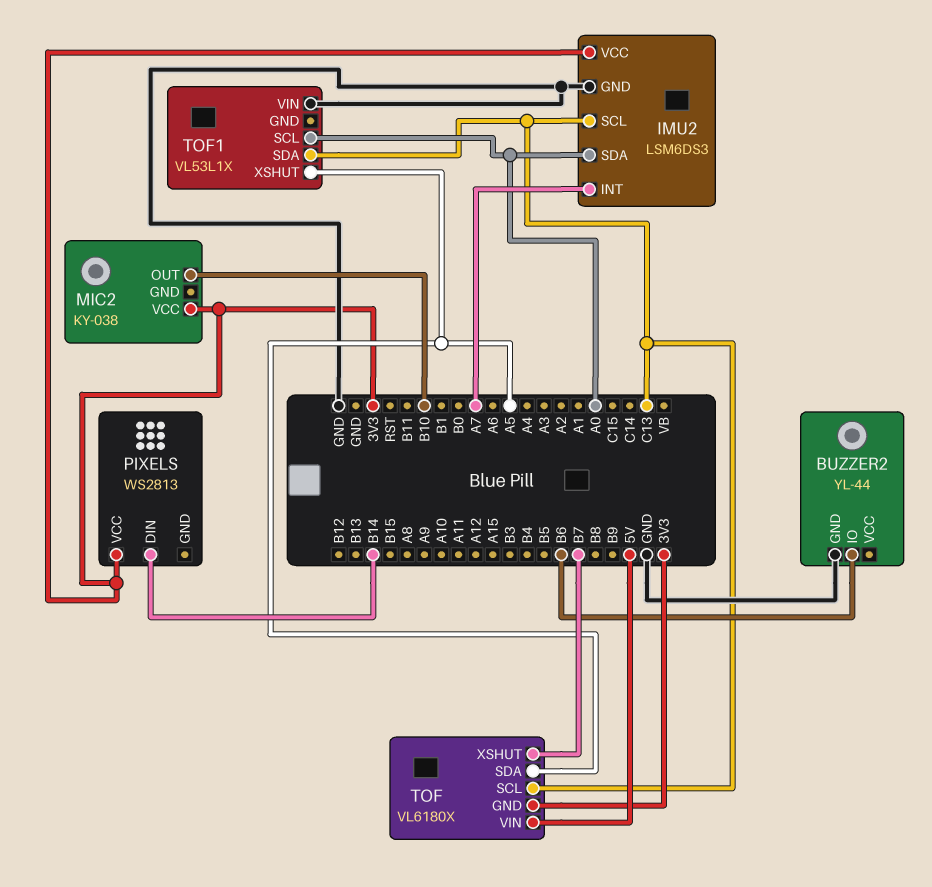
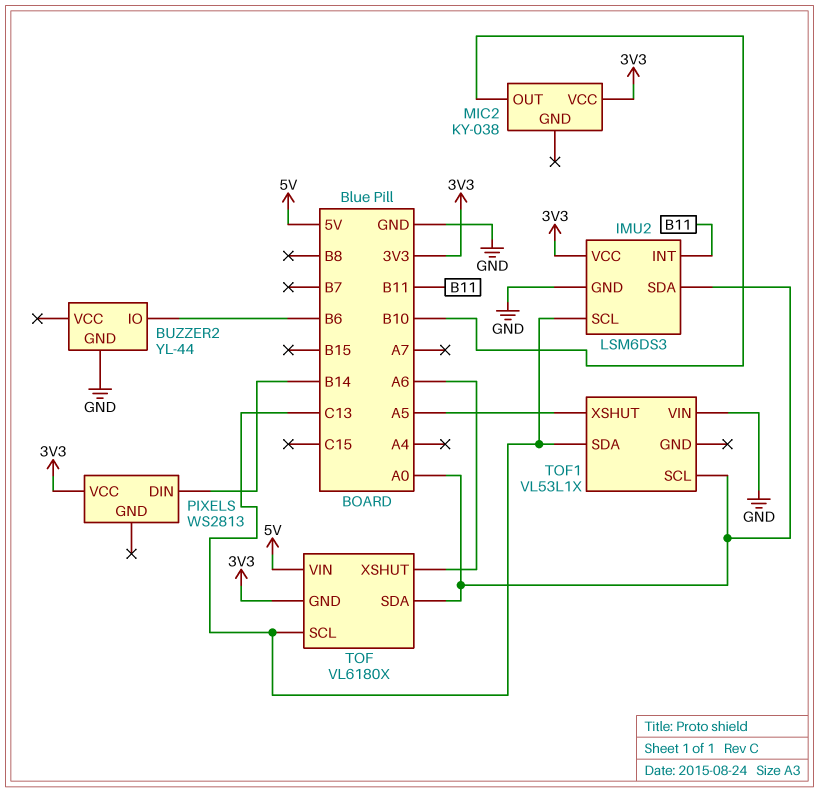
IMU2 pin INT: A7 -> B11
TOF pin SDA: A5 -> A0
TOF pin XSHUT: B7 -> A6

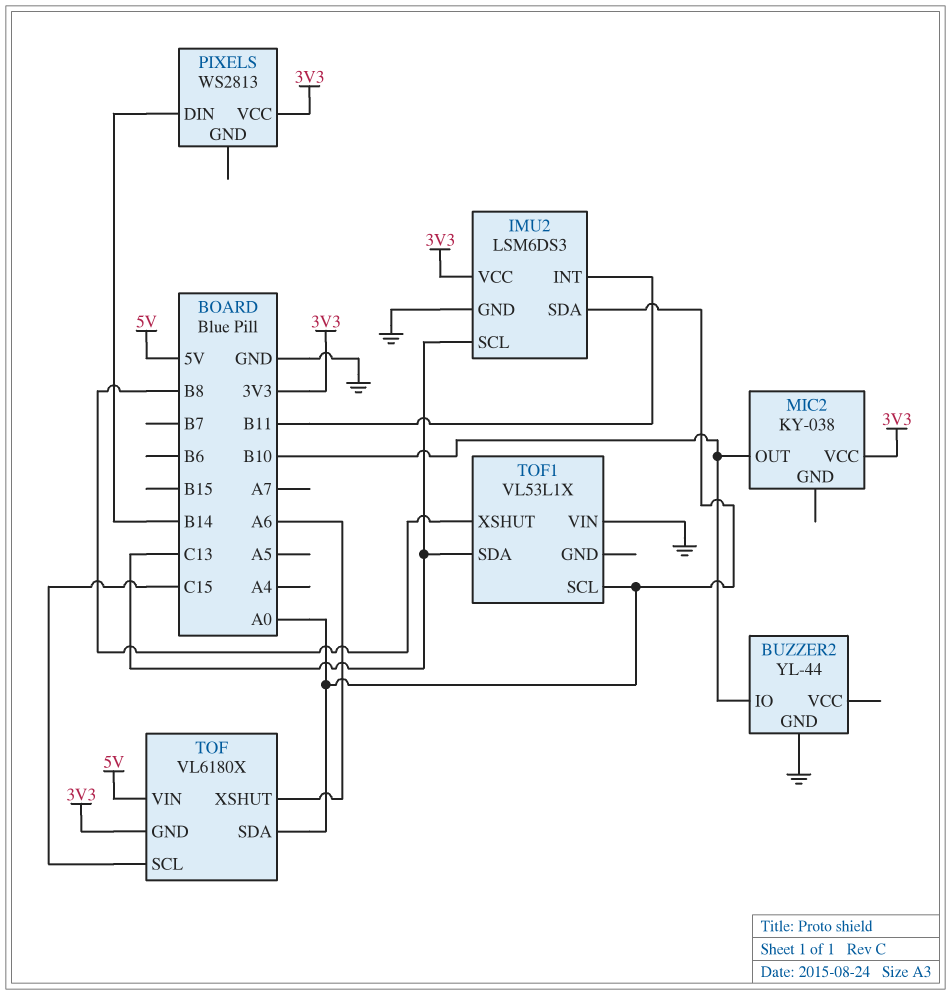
BUZZER2 pin IO: B6 -> B10
TOF pin SCL: C13 -> C15
TOF1 pin XSHUT: A5 -> B8

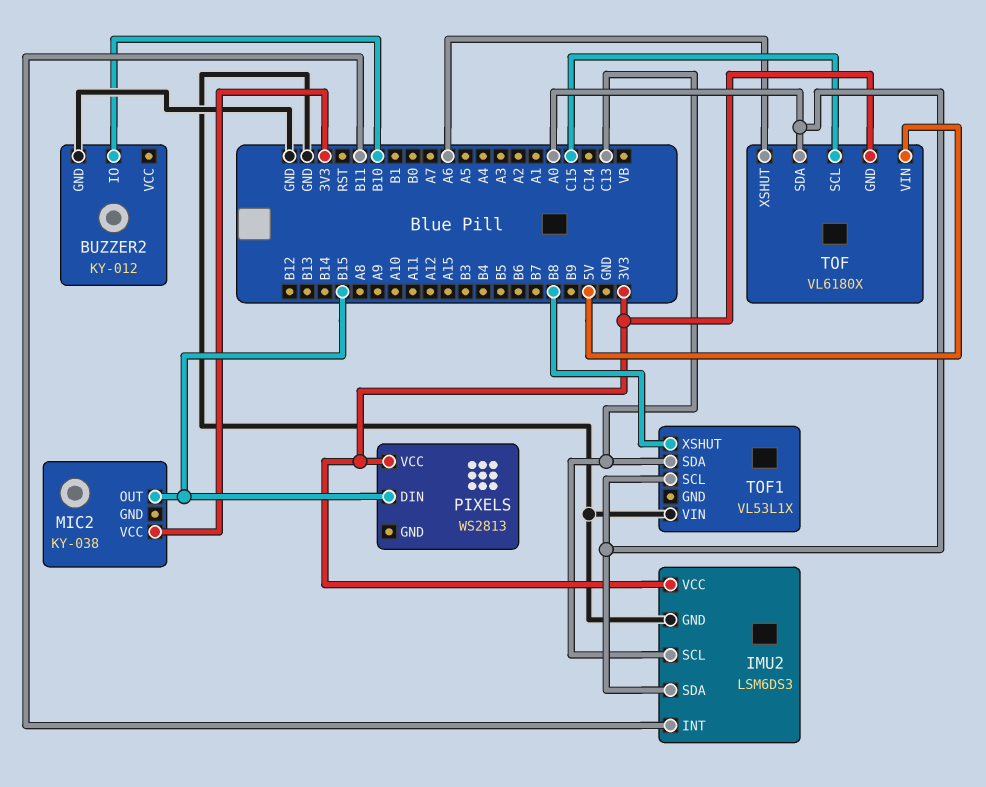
BUZZER2: YL-44 -> KY-012
MIC2 pin OUT: B10 -> B15
PIXELS pin DIN: B14 -> B15

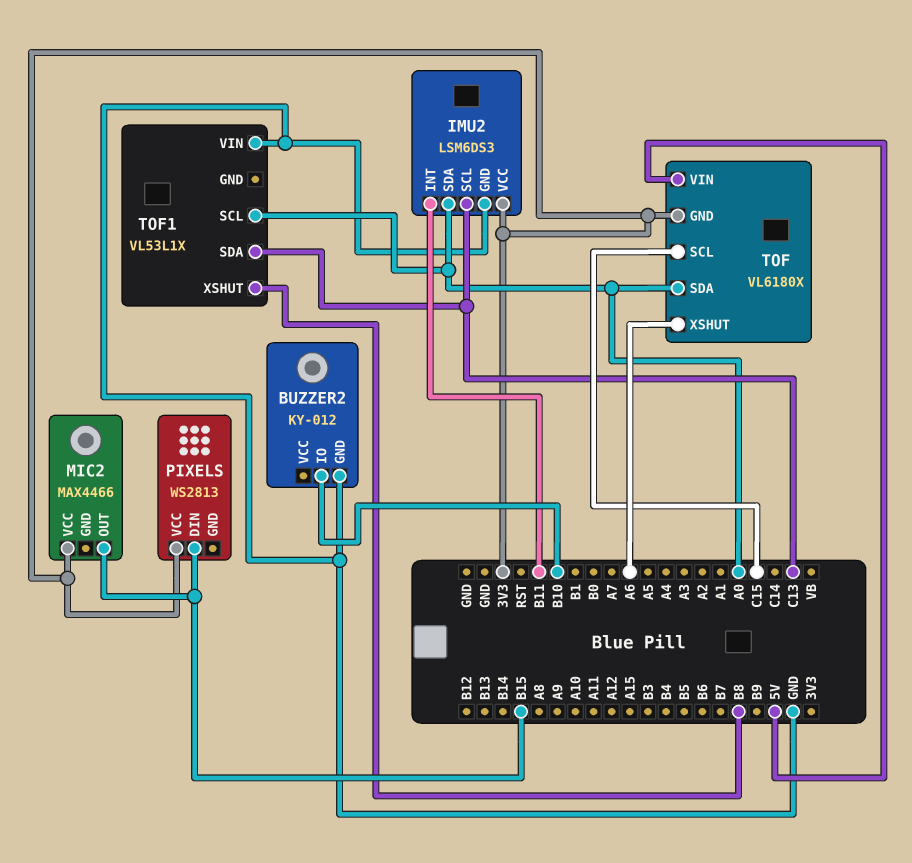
MIC2: KY-038 -> MAX4466

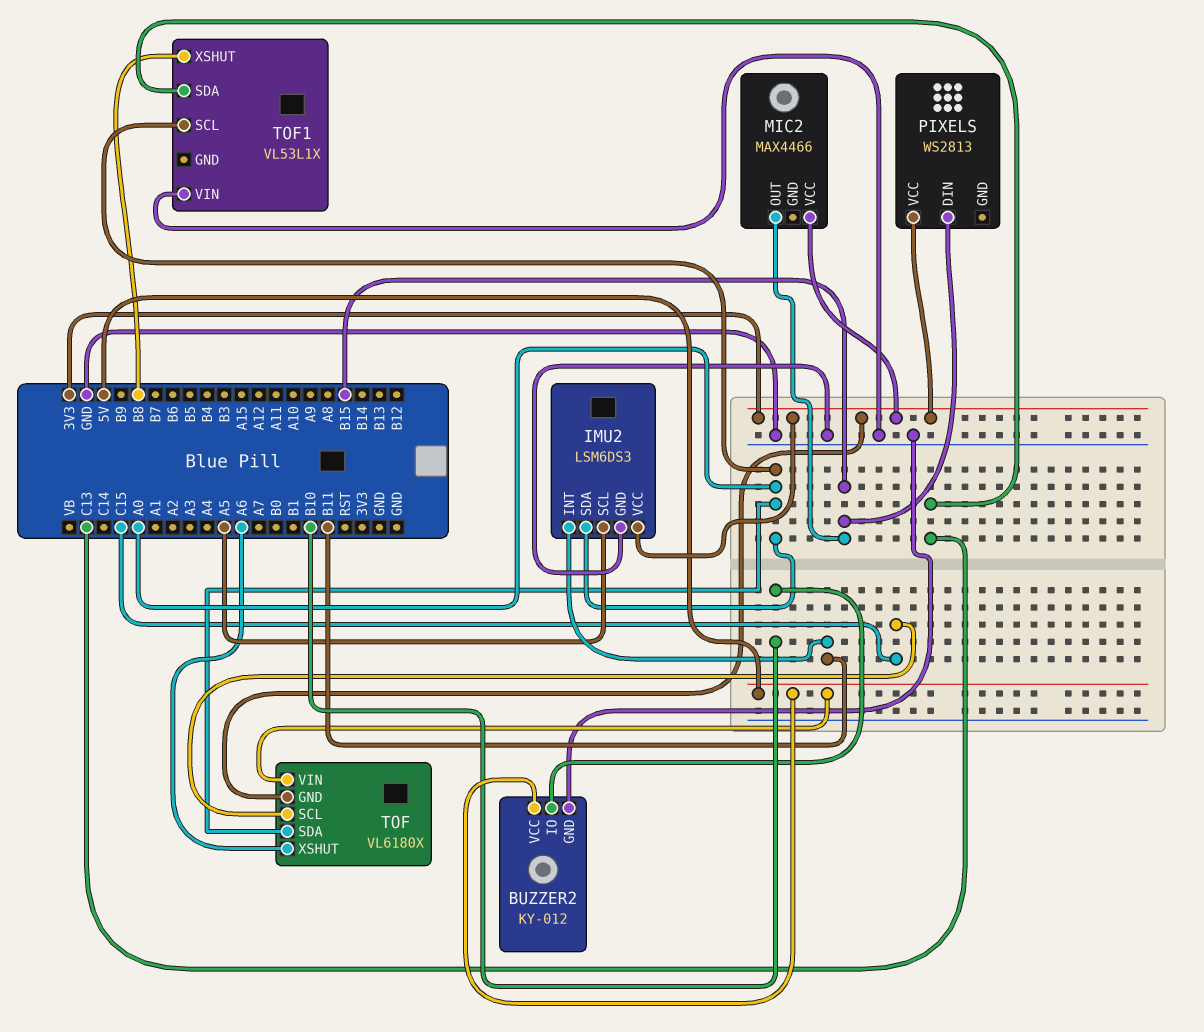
BUZZER2 pin VCC: none -> 5V
IMU2 pin SCL: C13 -> A5

